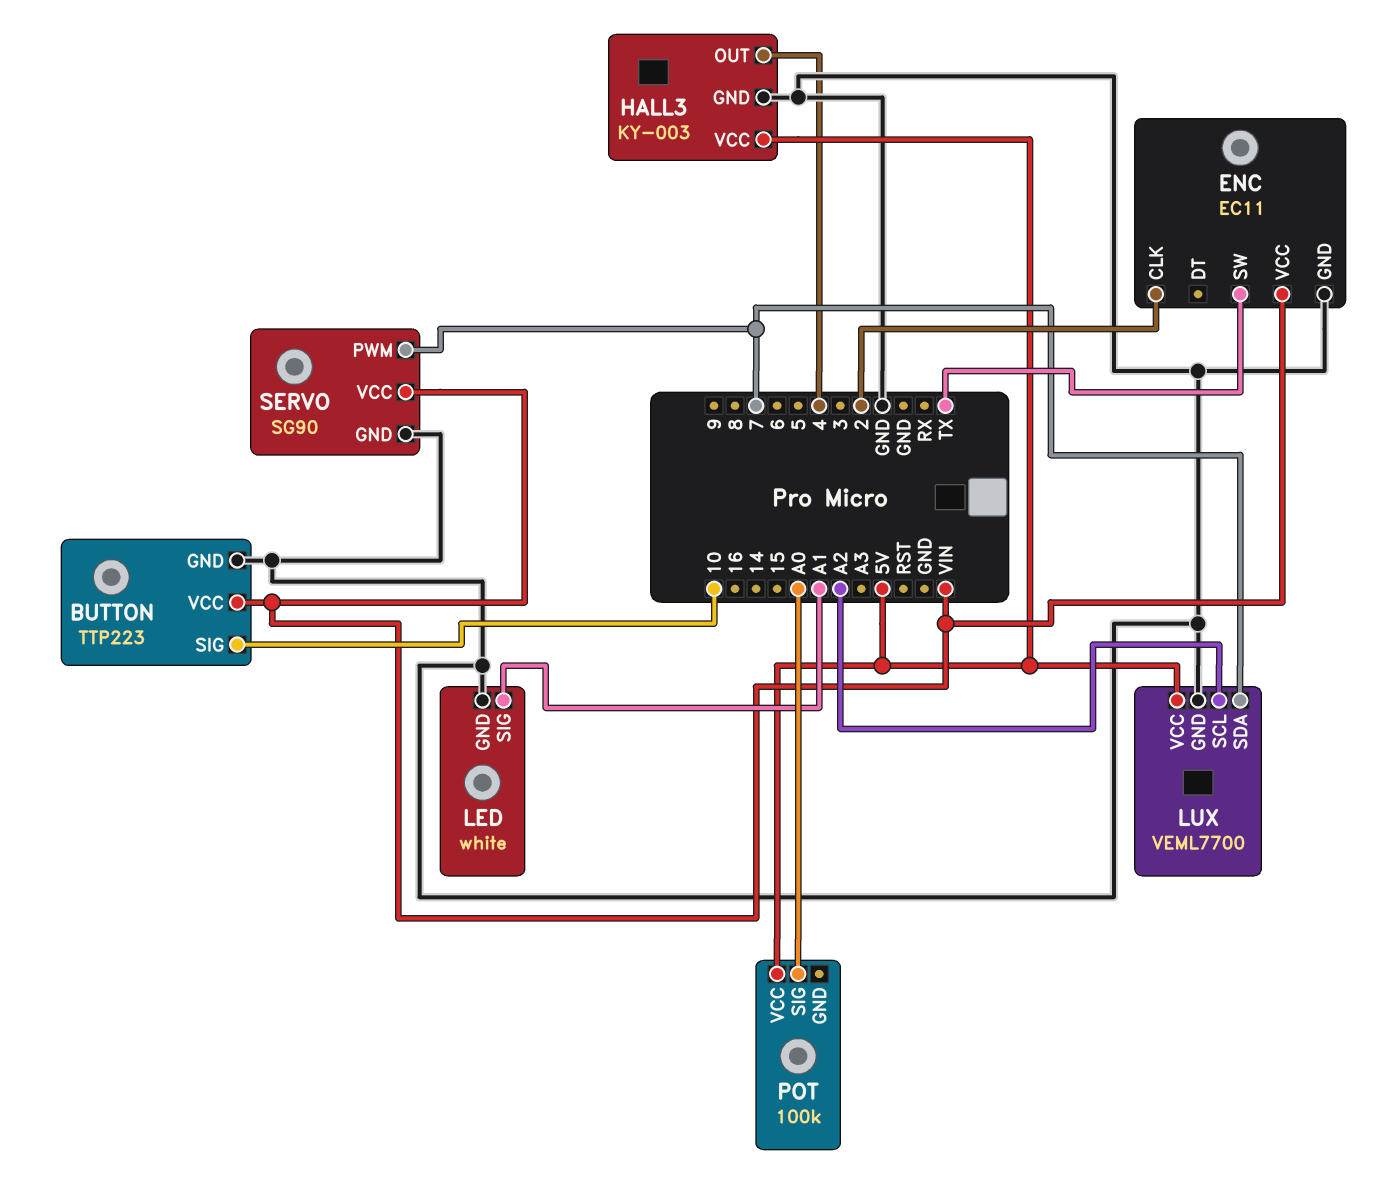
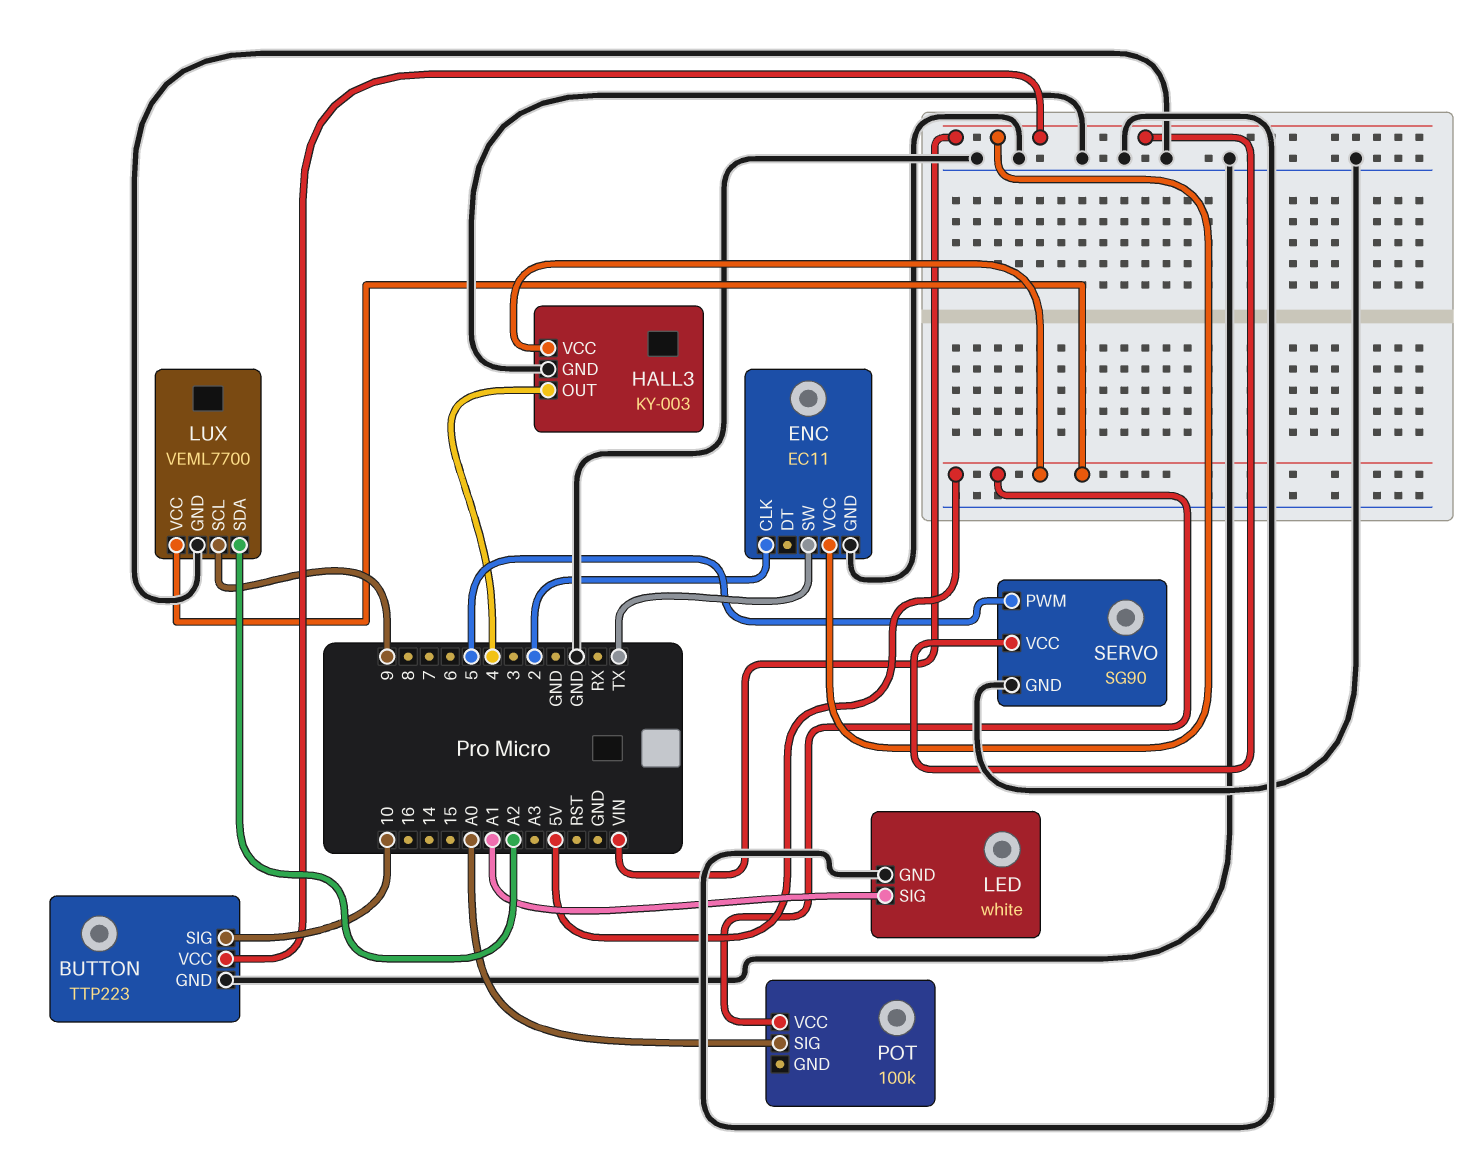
LUX pin SCL: A2 -> 9
LUX pin SDA: 7 -> A2
SERVO pin PWM: 7 -> 5

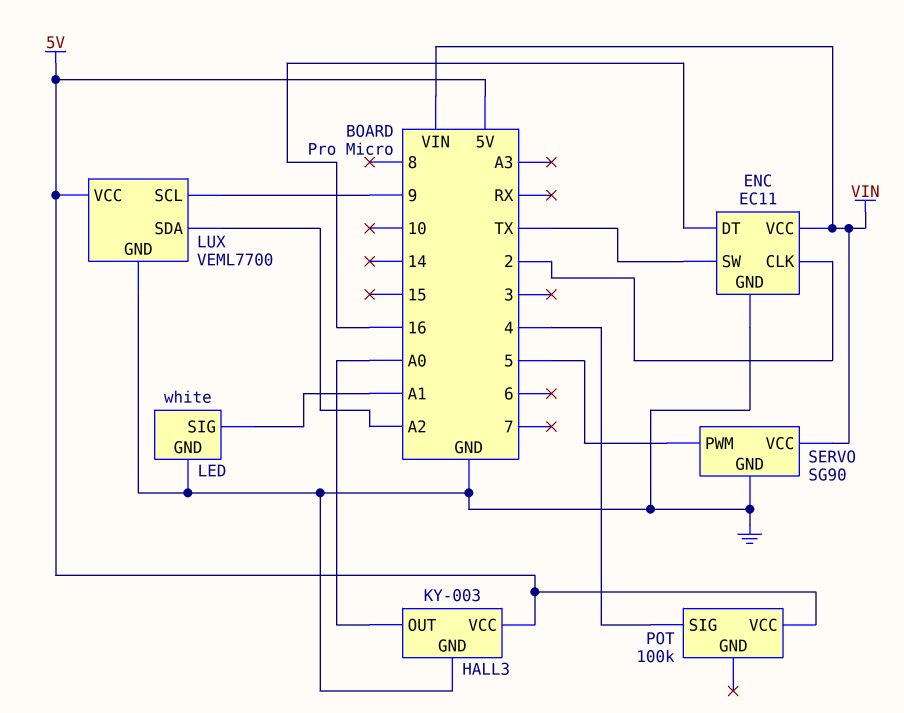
BUTTON: TTP223 -> none
BUTTON pin GND: GND -> none
BUTTON pin SIG: 10 -> none
BUTTON pin VCC: VIN -> none
ENC pin DT: none -> 16
HALL3 pin OUT: 4 -> A0
POT pin SIG: A0 -> 4

